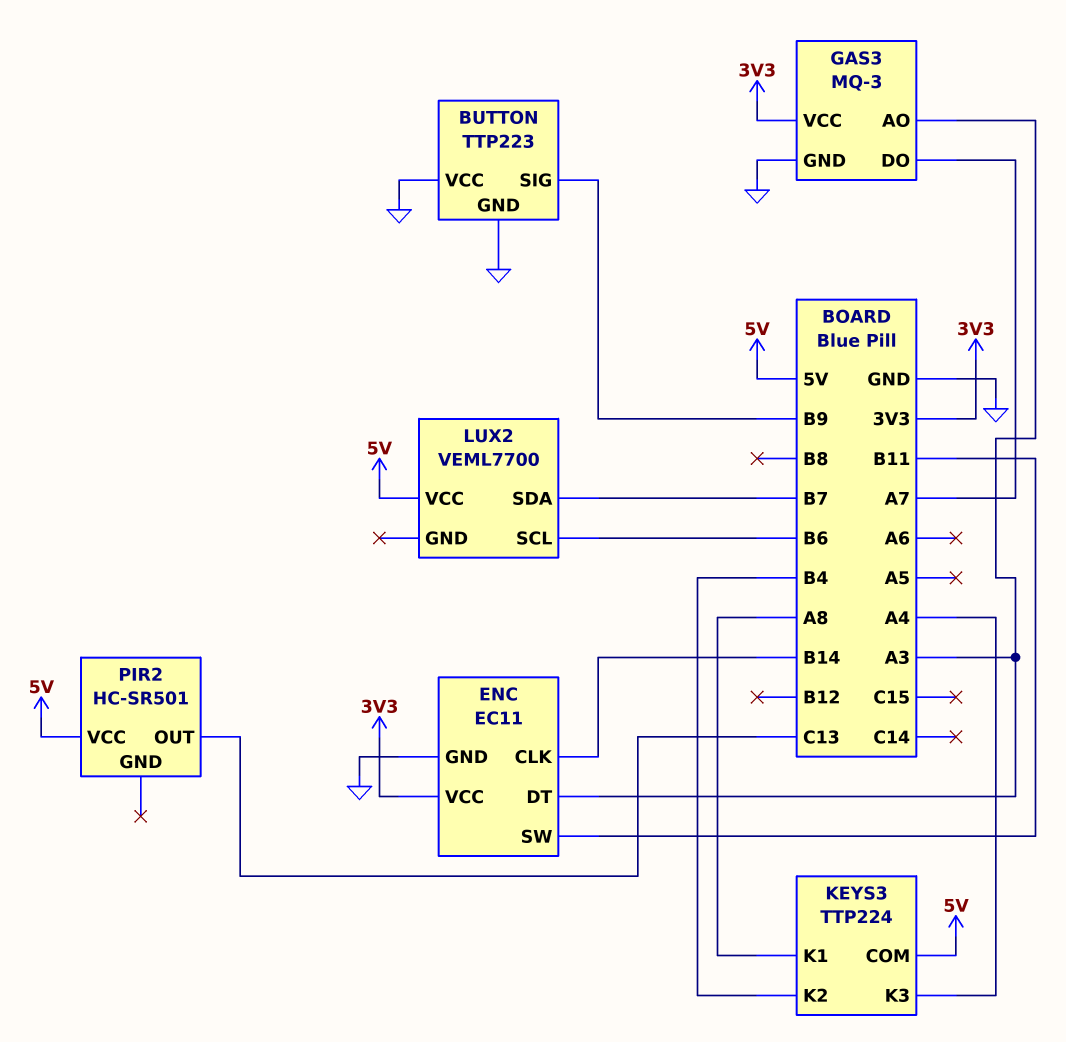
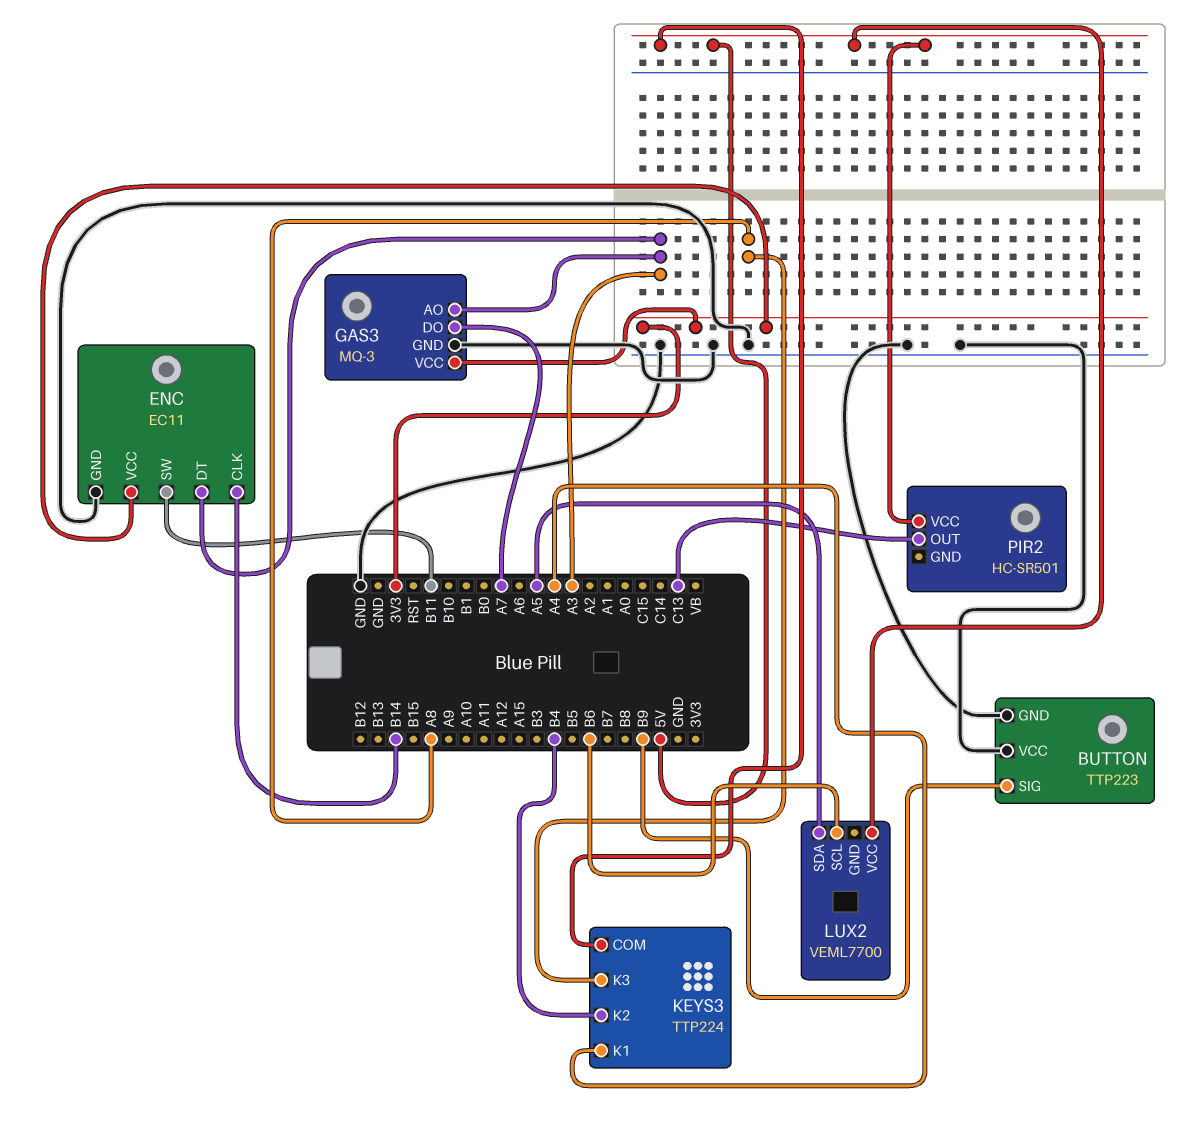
KEYS3 pin K1: A8 -> A4
KEYS3 pin K3: A4 -> A8
LUX2 pin SDA: B7 -> A5

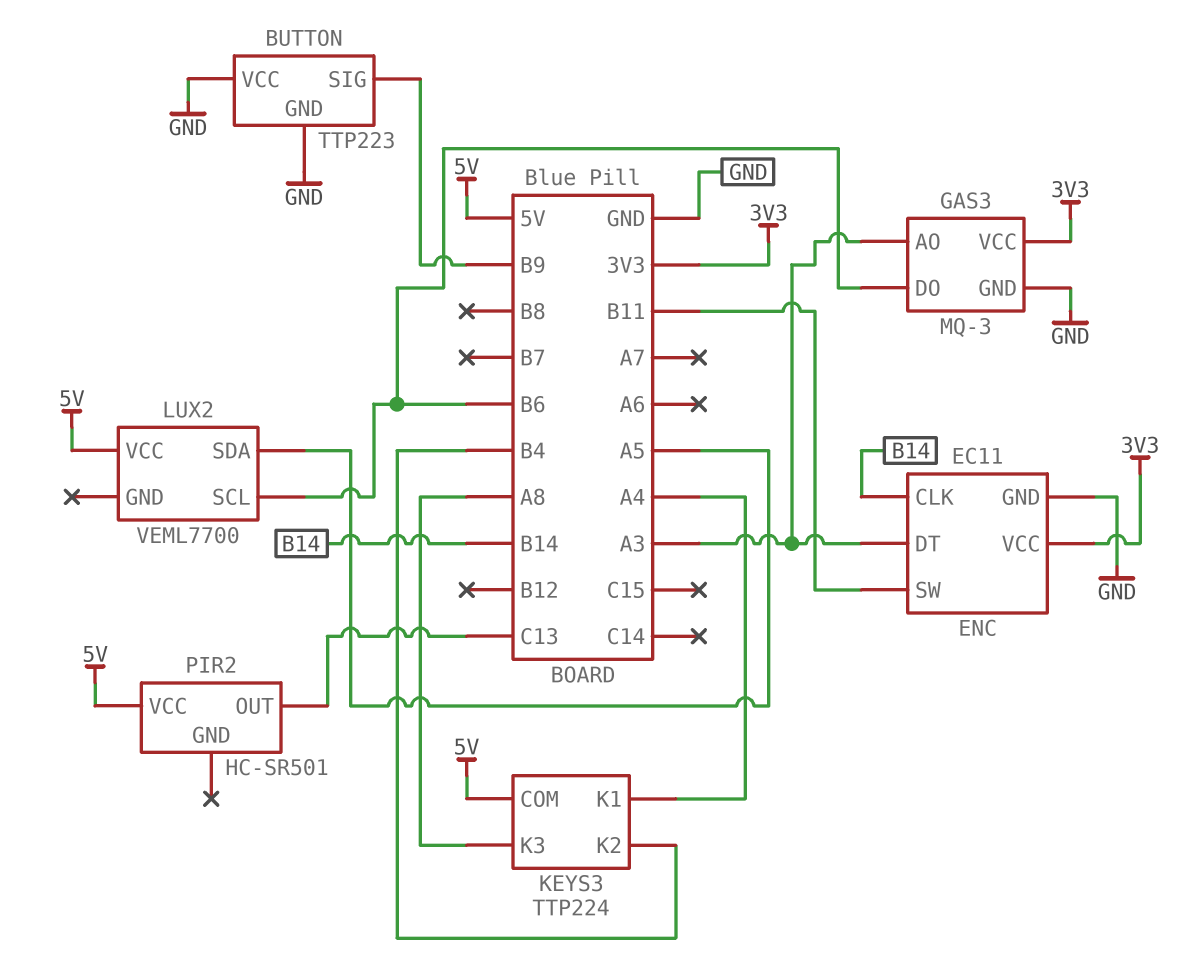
GAS3 pin DO: A7 -> B6

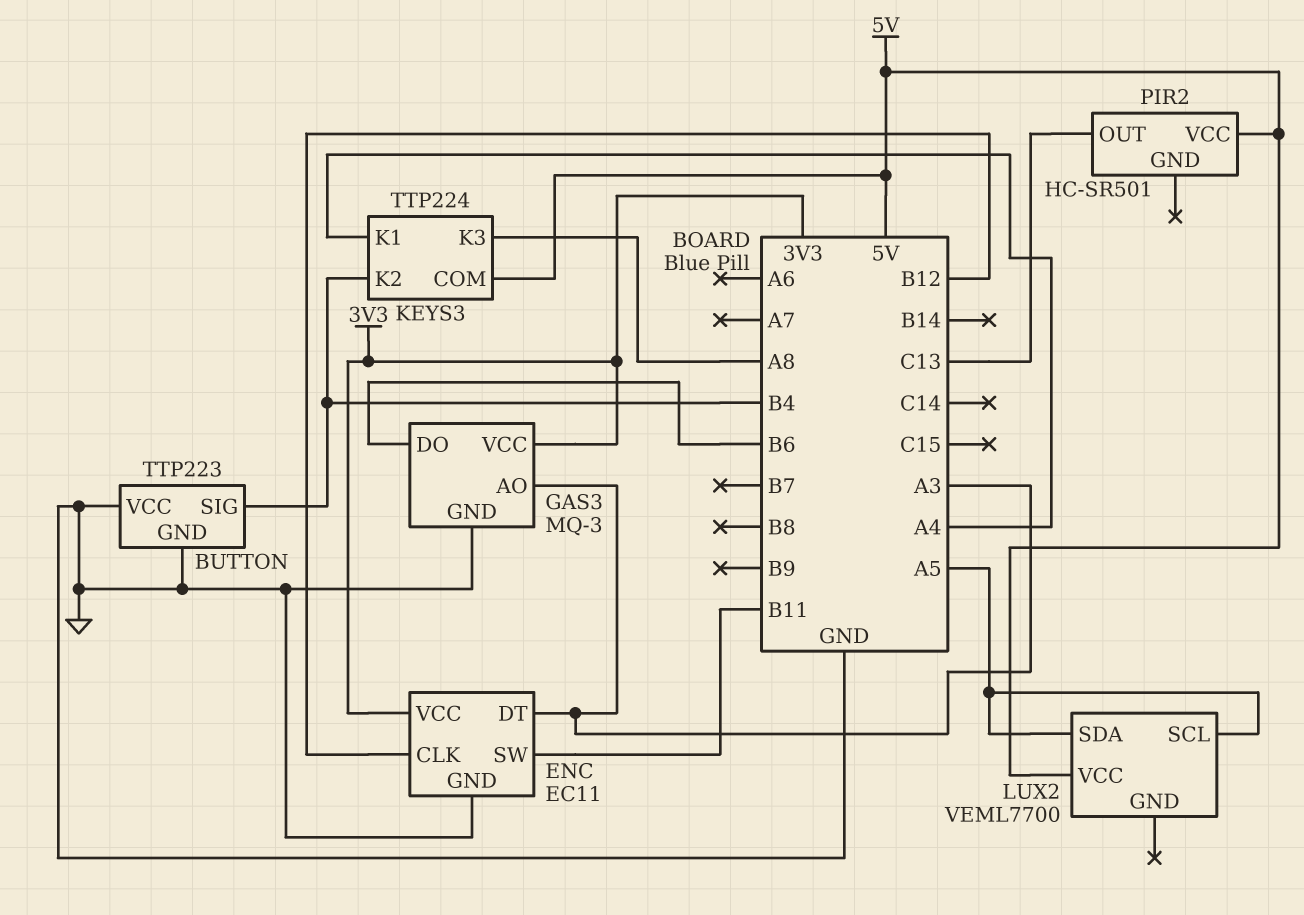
BUTTON pin SIG: B9 -> B4
ENC pin CLK: B14 -> B12
LUX2 pin SCL: B6 -> A5

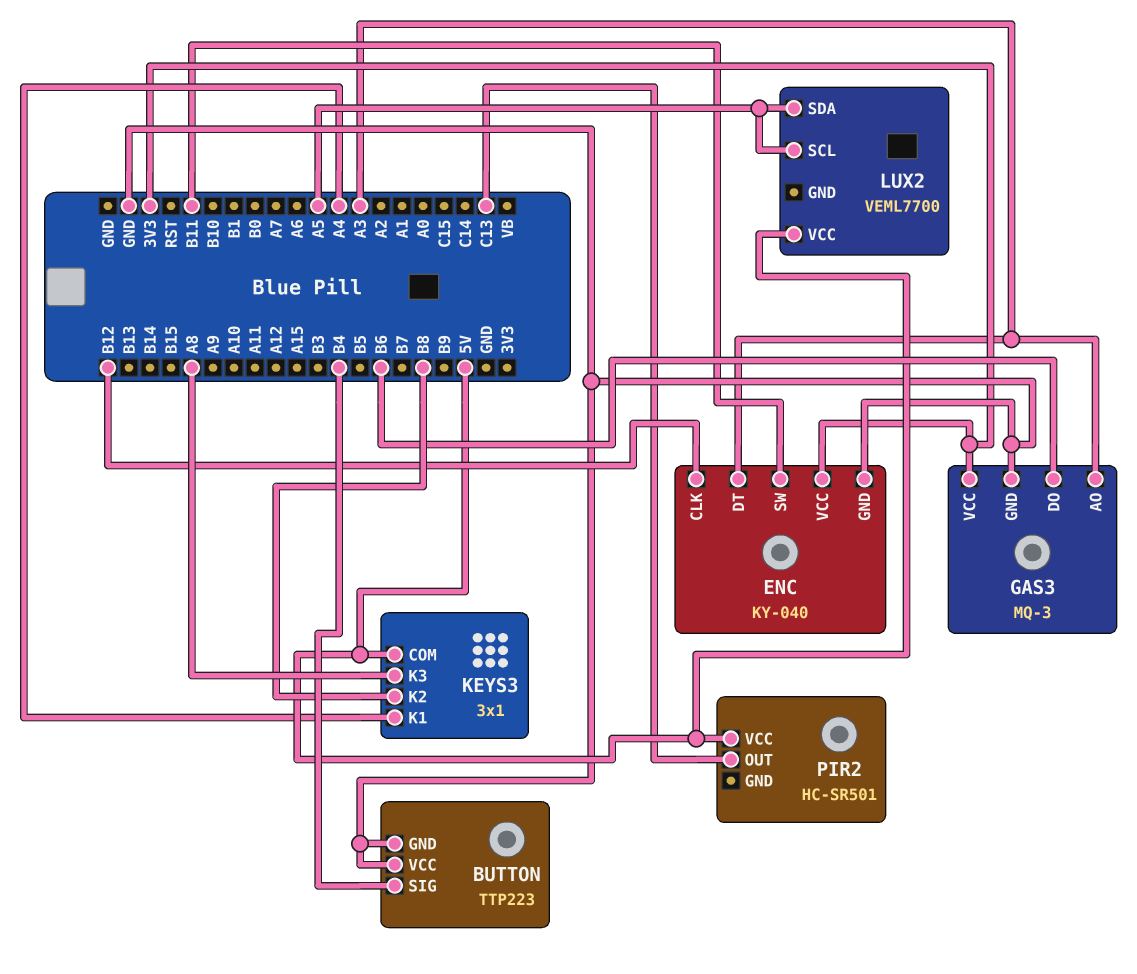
ENC: EC11 -> KY-040
KEYS3: TTP224 -> 3x1
KEYS3 pin K2: B4 -> B8

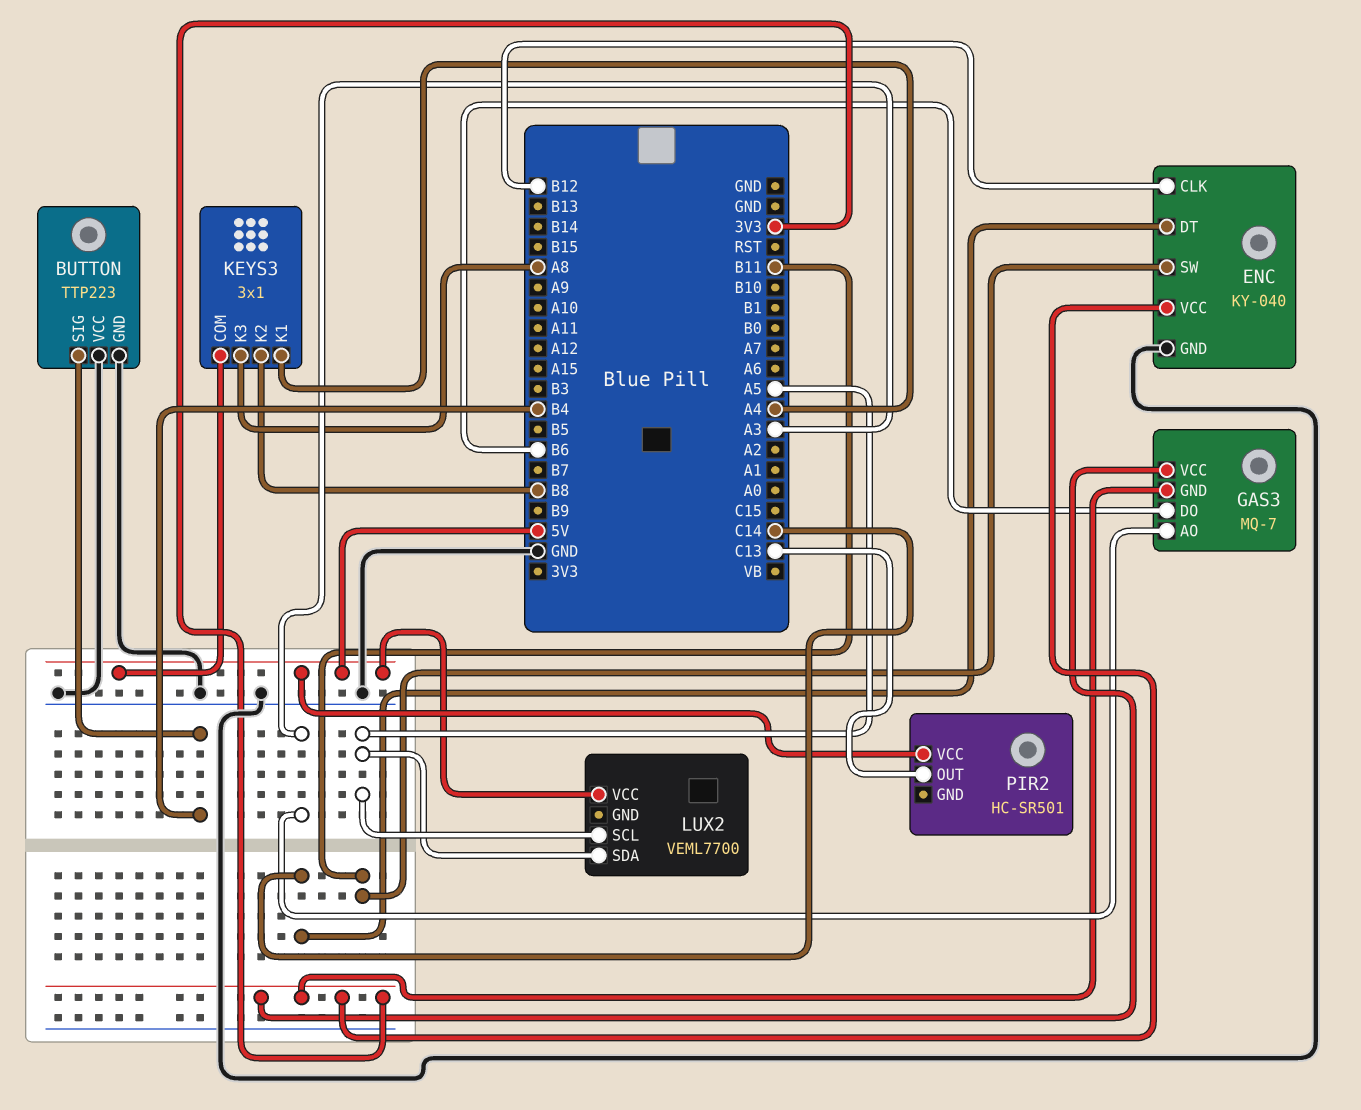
ENC pin DT: A3 -> C14
GAS3: MQ-3 -> MQ-7
GAS3 pin GND: GND -> 3V3

